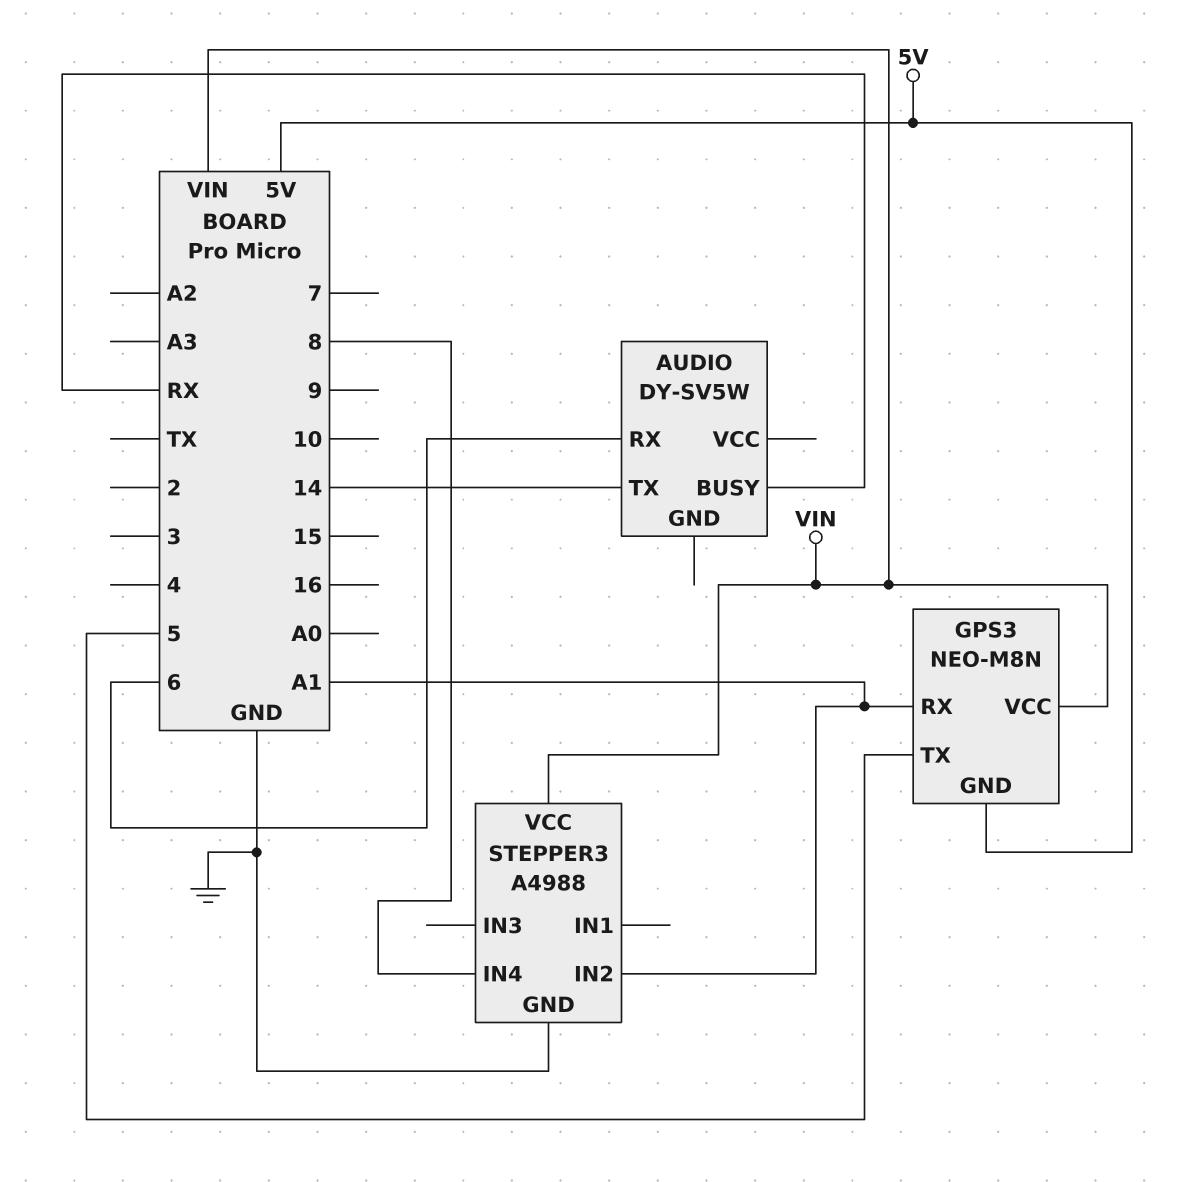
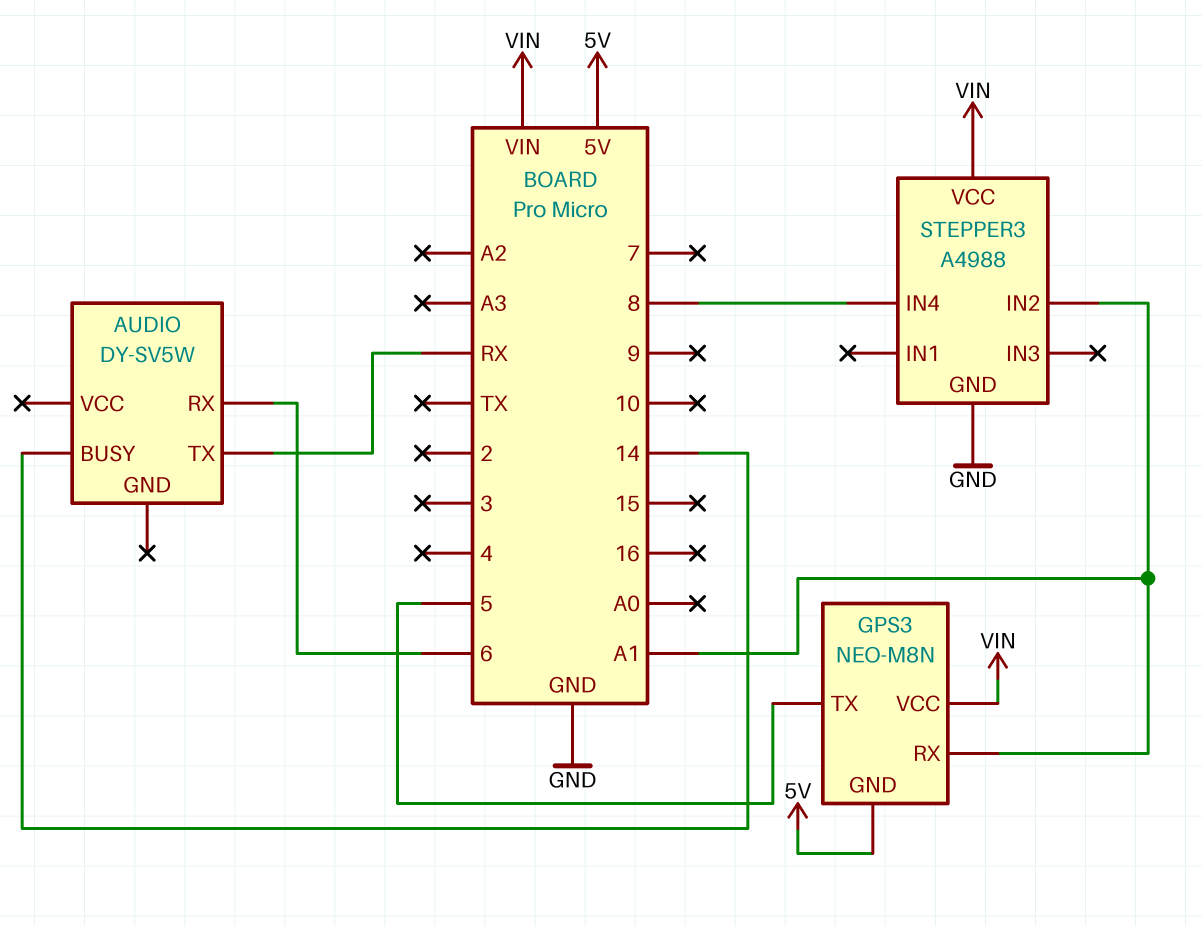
AUDIO pin BUSY: RX -> 14
AUDIO pin TX: 14 -> RX

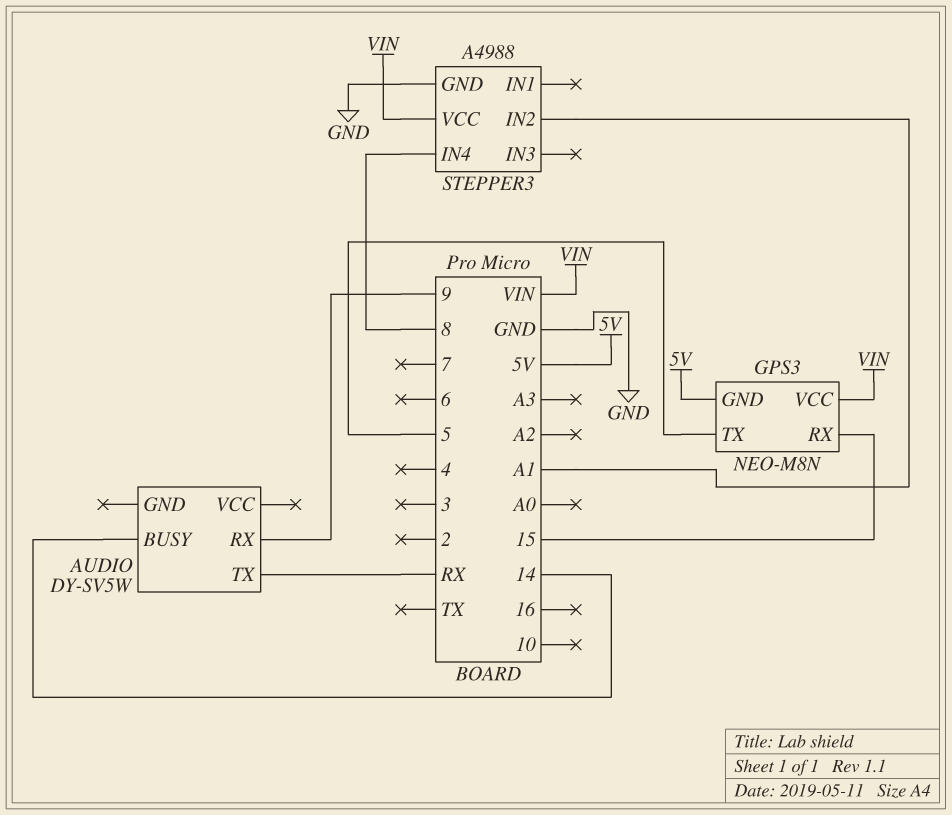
AUDIO pin RX: 6 -> 9
GPS3 pin RX: A1 -> 15

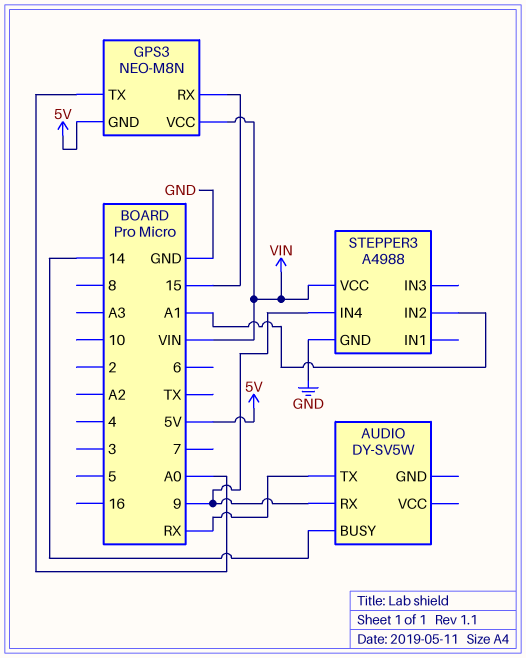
GPS3 pin TX: 5 -> A0
STEPPER3 pin IN4: 8 -> 9

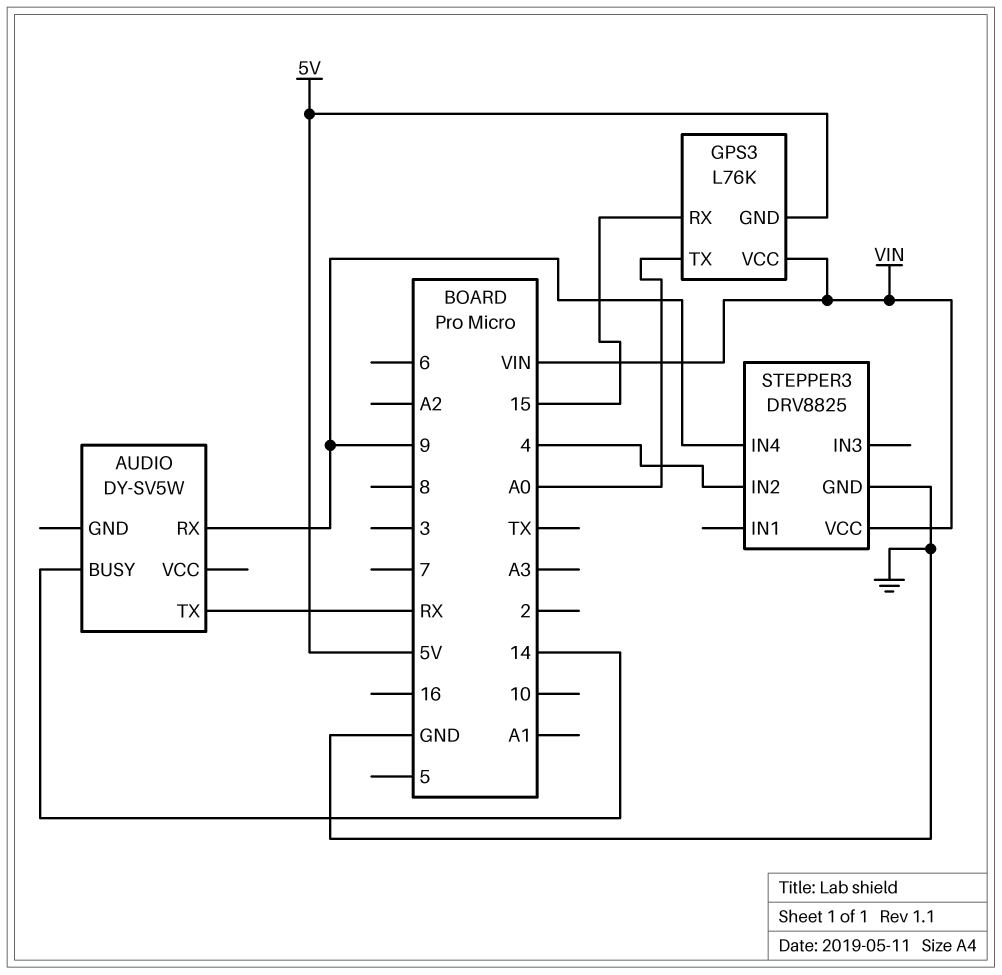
GPS3: NEO-M8N -> L76K
STEPPER3: A4988 -> DRV8825
STEPPER3 pin IN2: A1 -> 4

